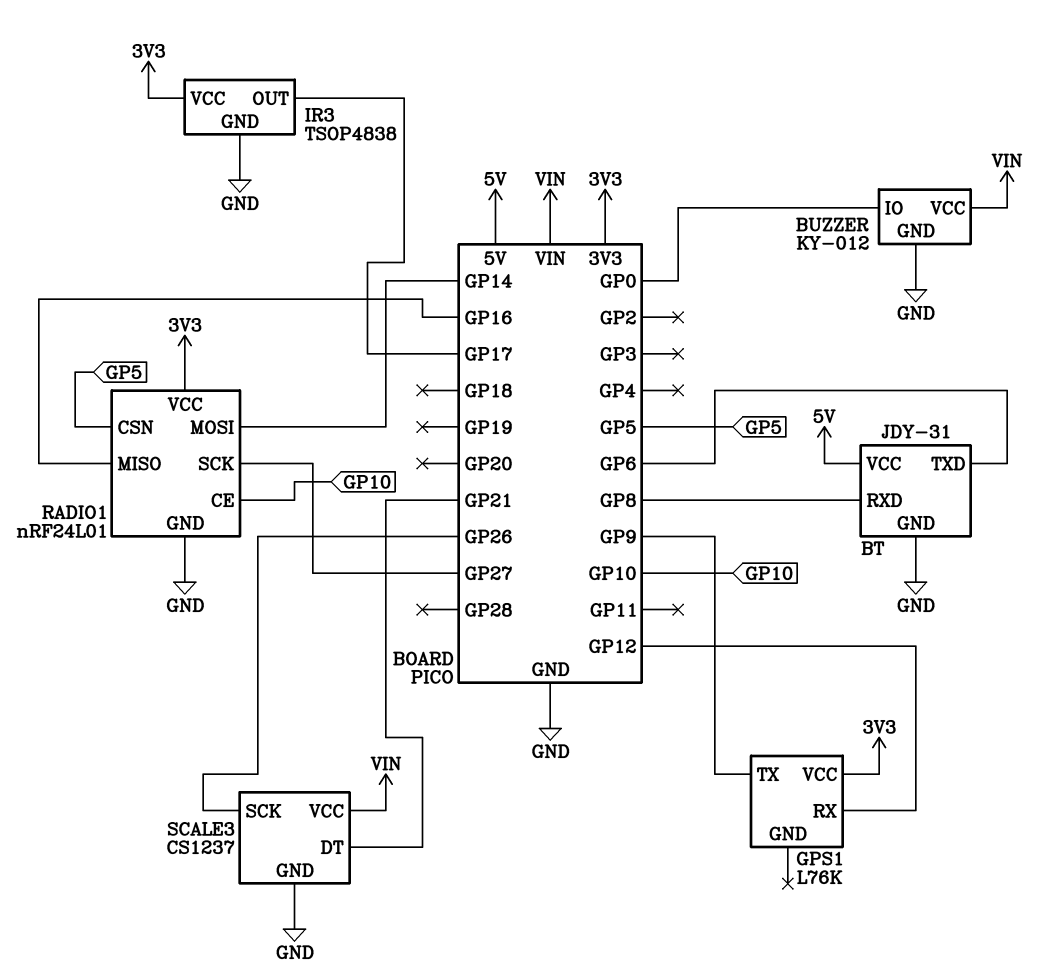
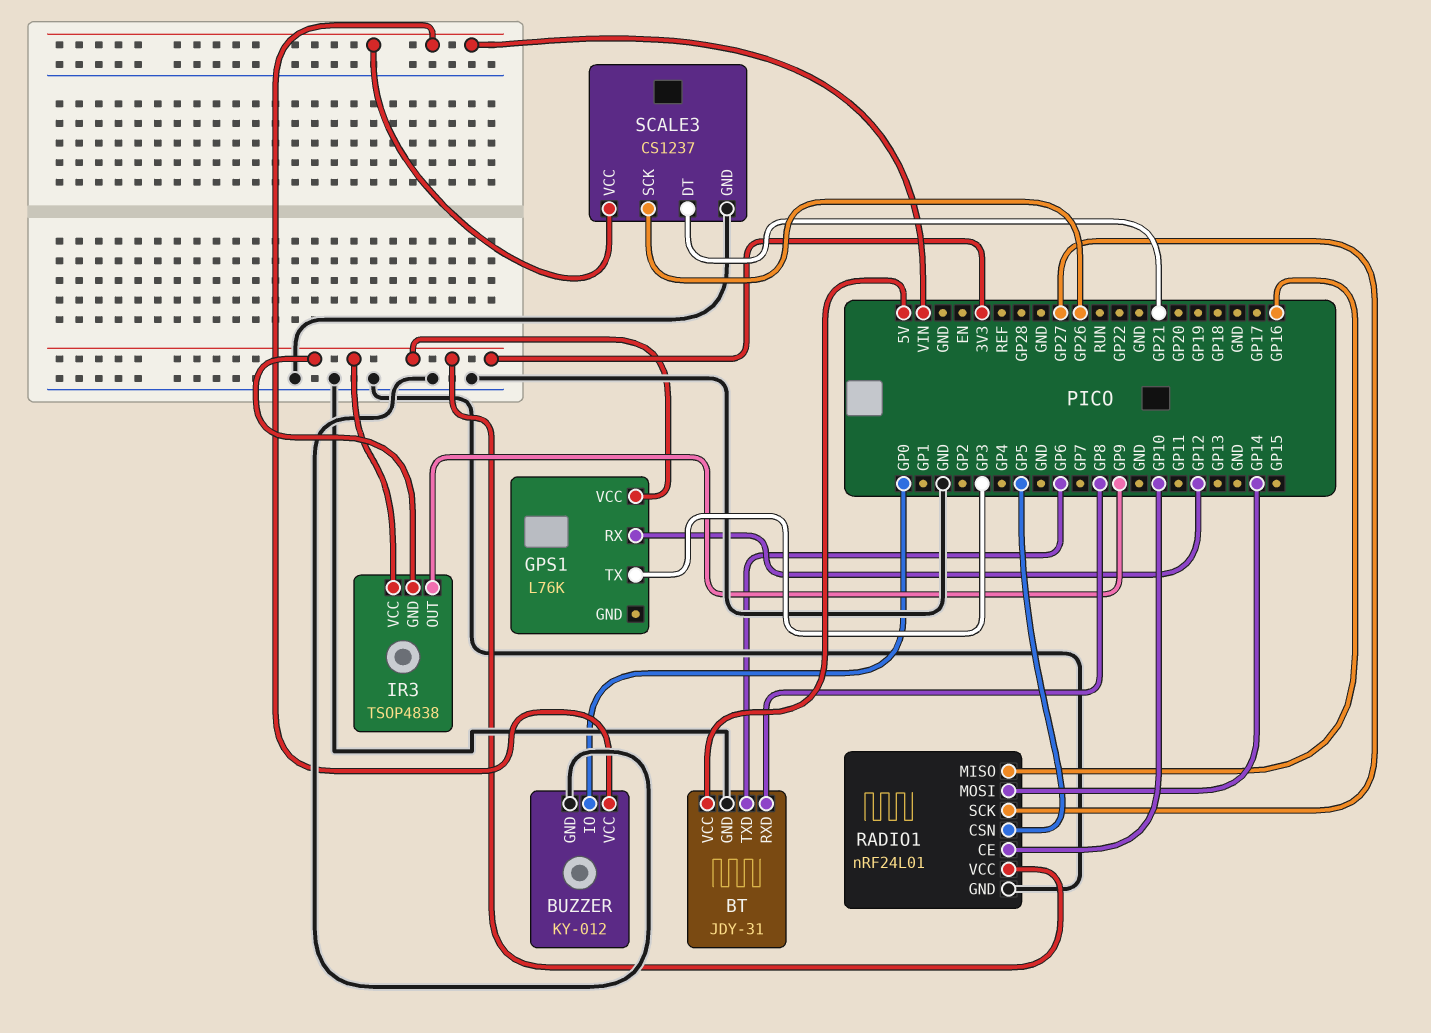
GPS1 pin TX: GP9 -> GP3
IR3 pin GND: GND -> 3V3
IR3 pin OUT: GP17 -> GP9

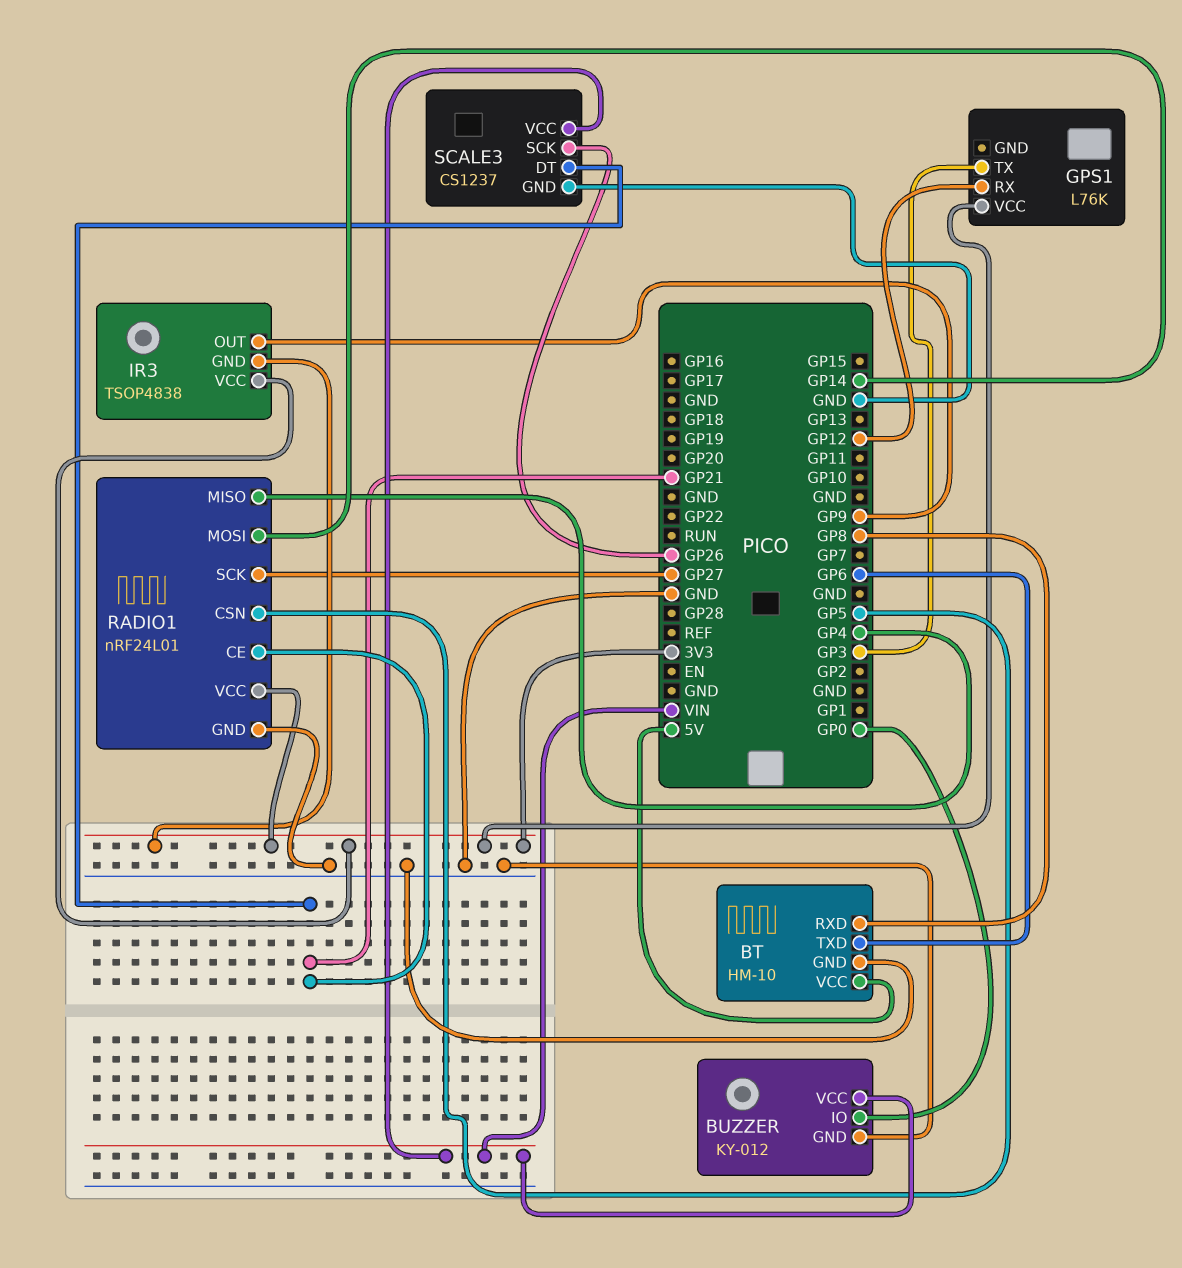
BT: JDY-31 -> HM-10
RADIO1 pin CE: GP10 -> GP21
RADIO1 pin MISO: GP16 -> GP4

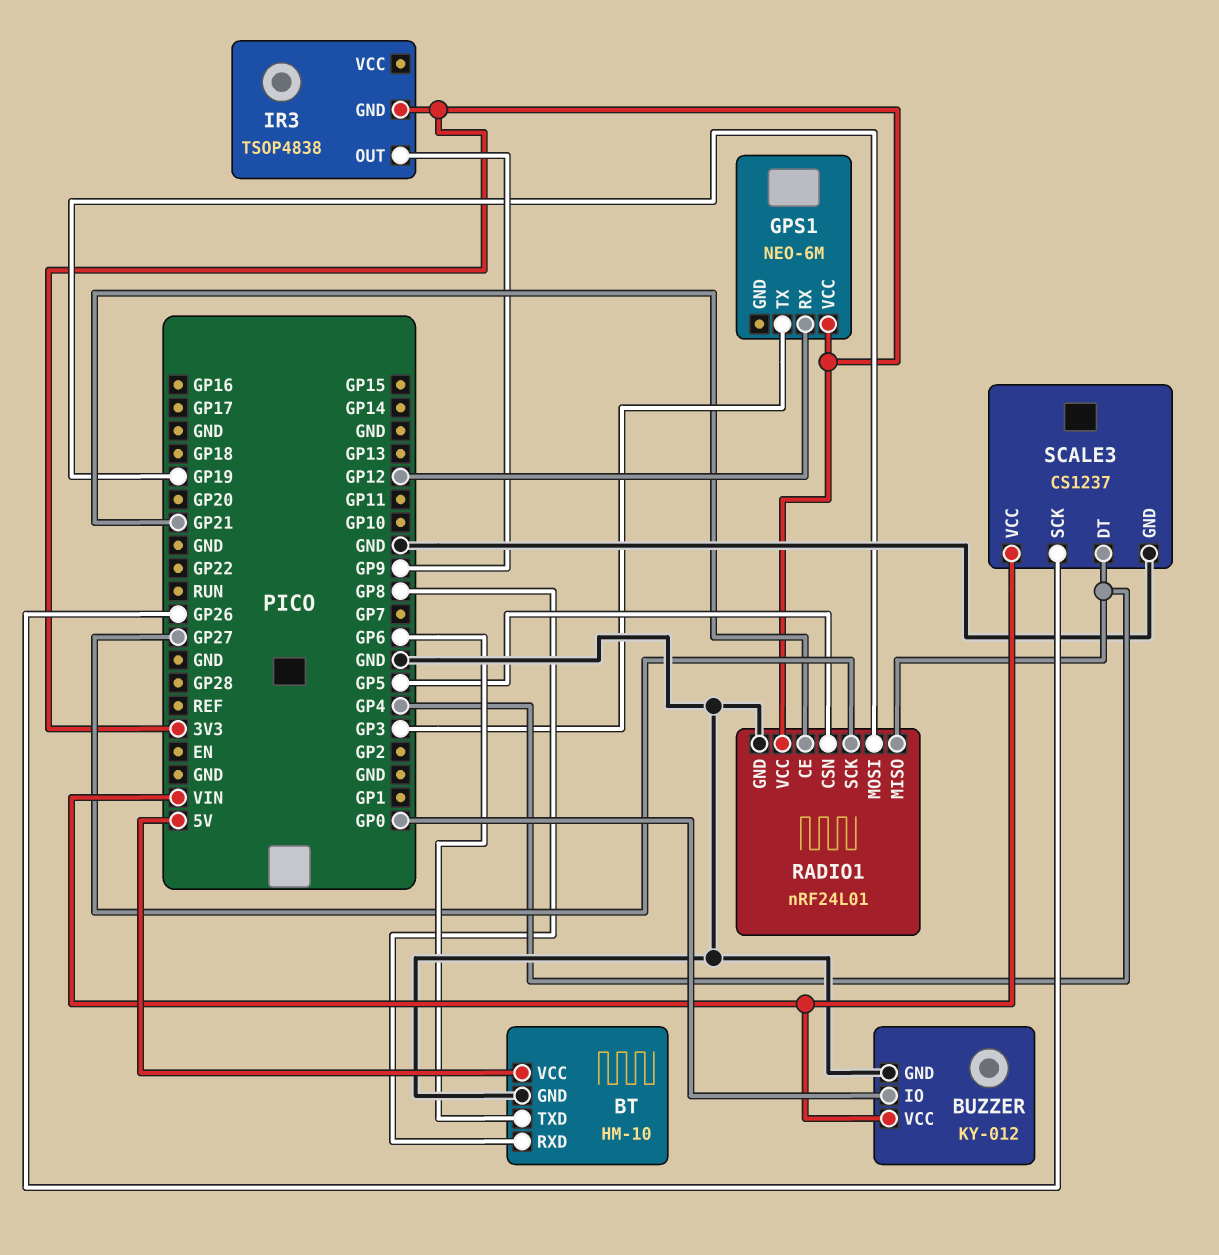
GPS1: L76K -> NEO-6M
IR3 pin VCC: 3V3 -> none
RADIO1 pin MOSI: GP14 -> GP19
SCALE3 pin DT: GP21 -> GP4

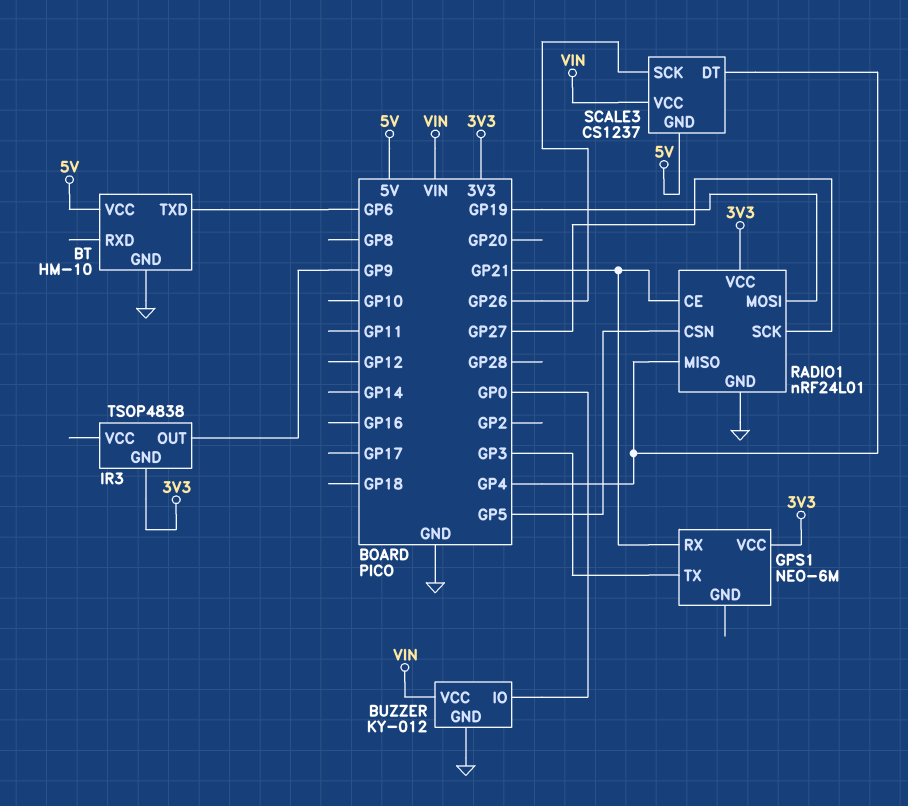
BT pin RXD: GP8 -> none
GPS1 pin RX: GP12 -> GP21
SCALE3 pin GND: GND -> 5V

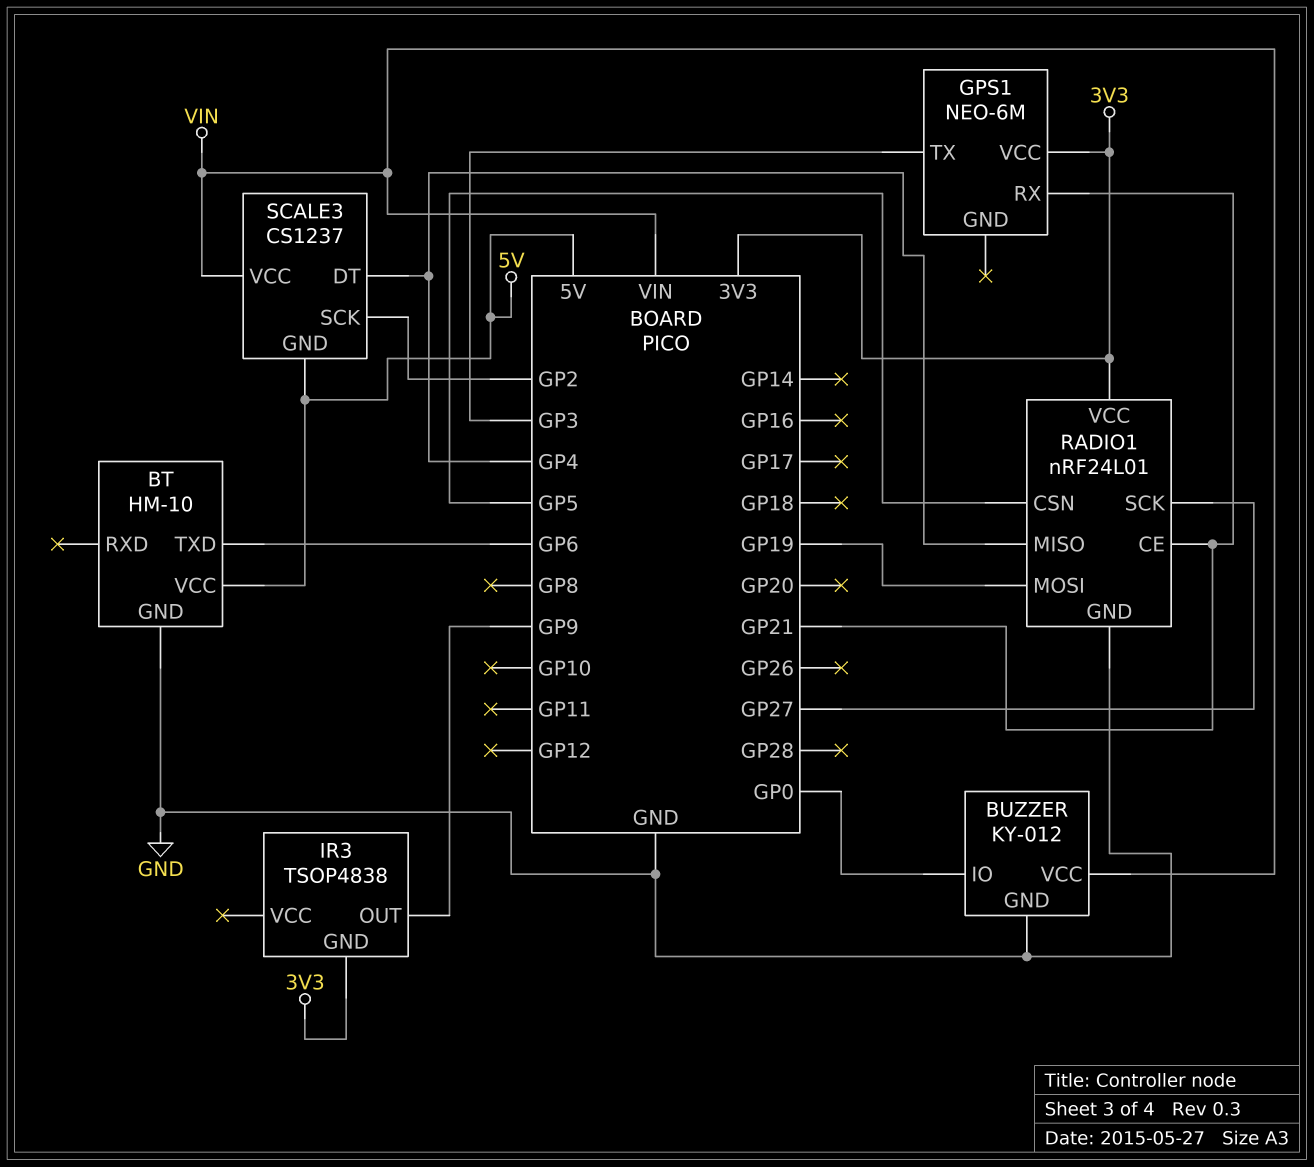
SCALE3 pin SCK: GP26 -> GP2

